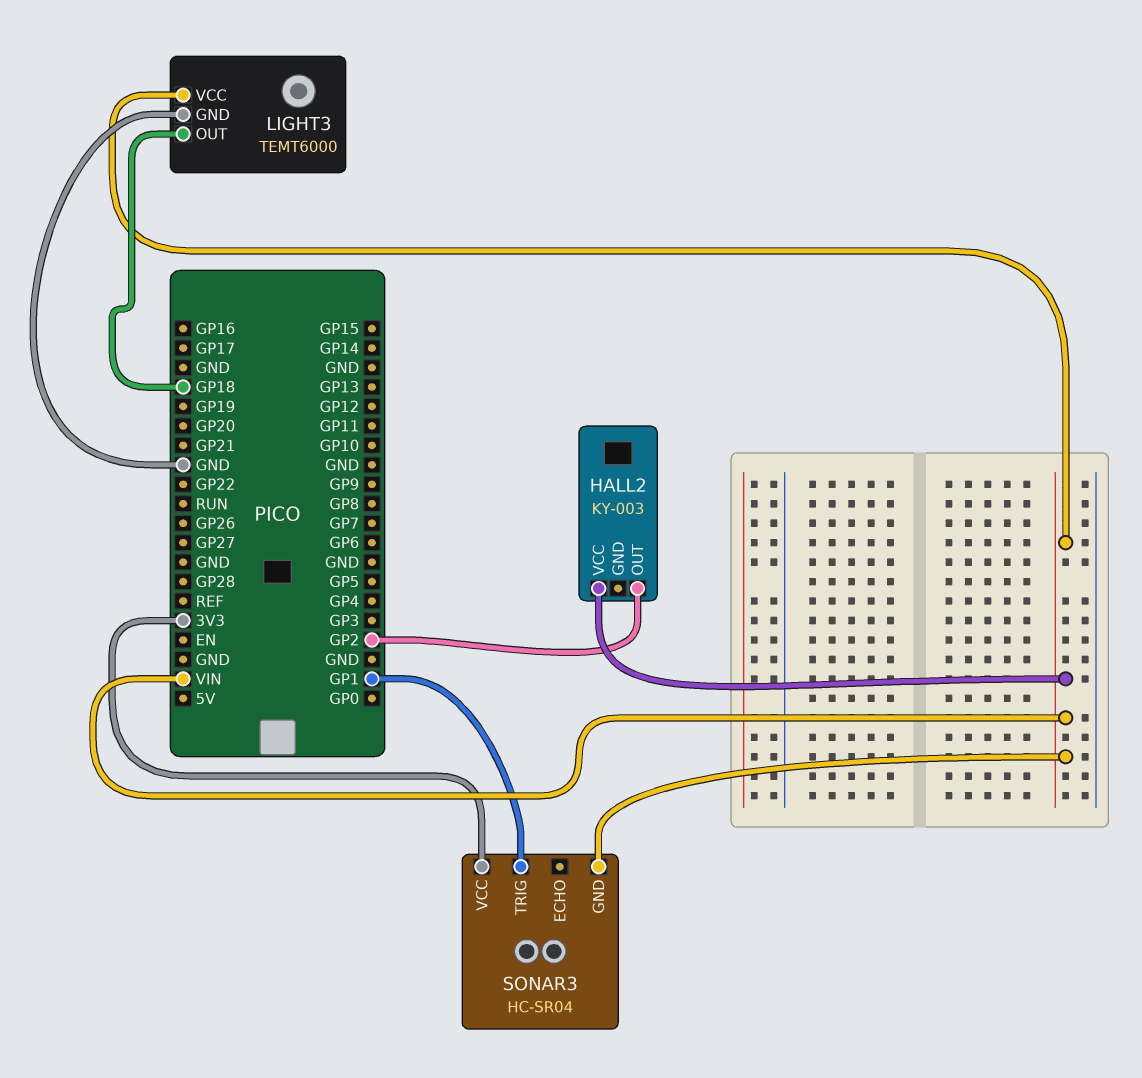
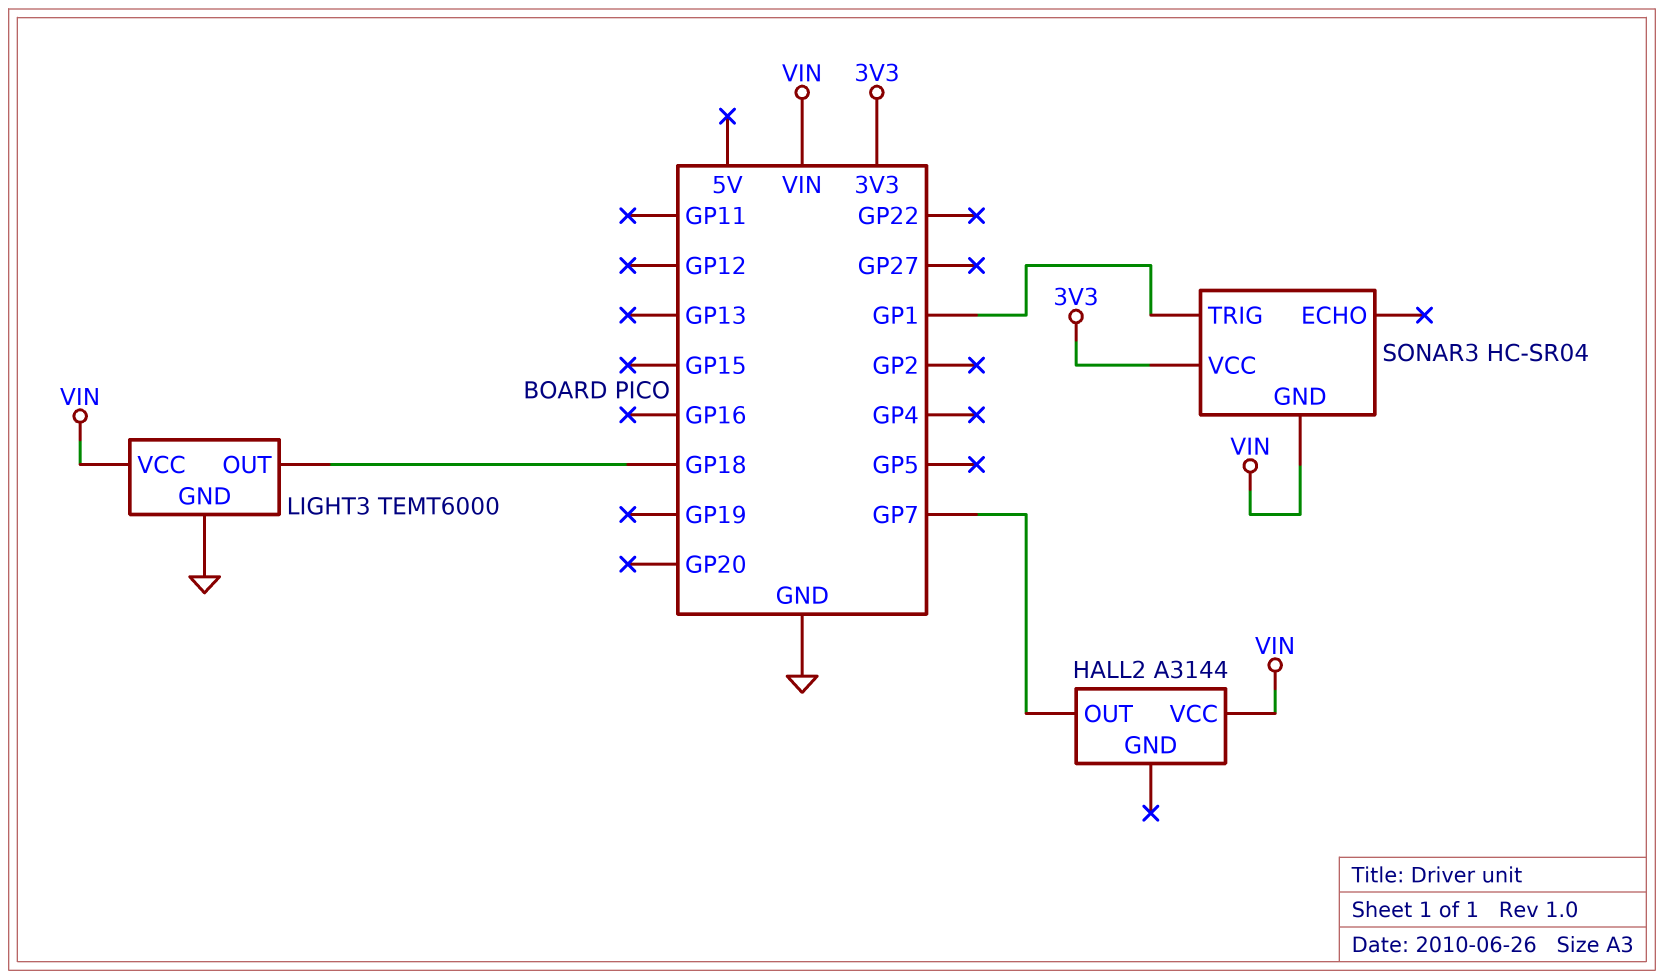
HALL2: KY-003 -> A3144
HALL2 pin OUT: GP2 -> GP7

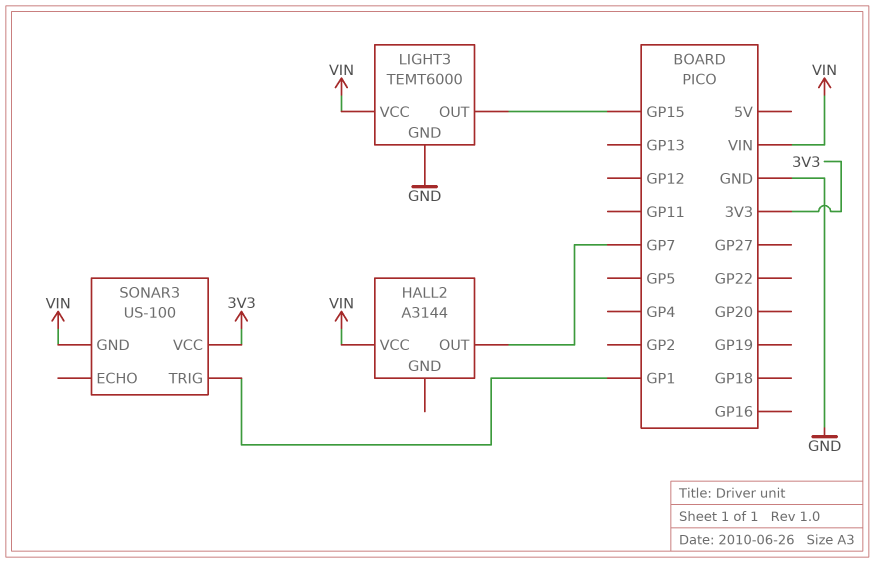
LIGHT3 pin OUT: GP18 -> GP15
SONAR3: HC-SR04 -> US-100

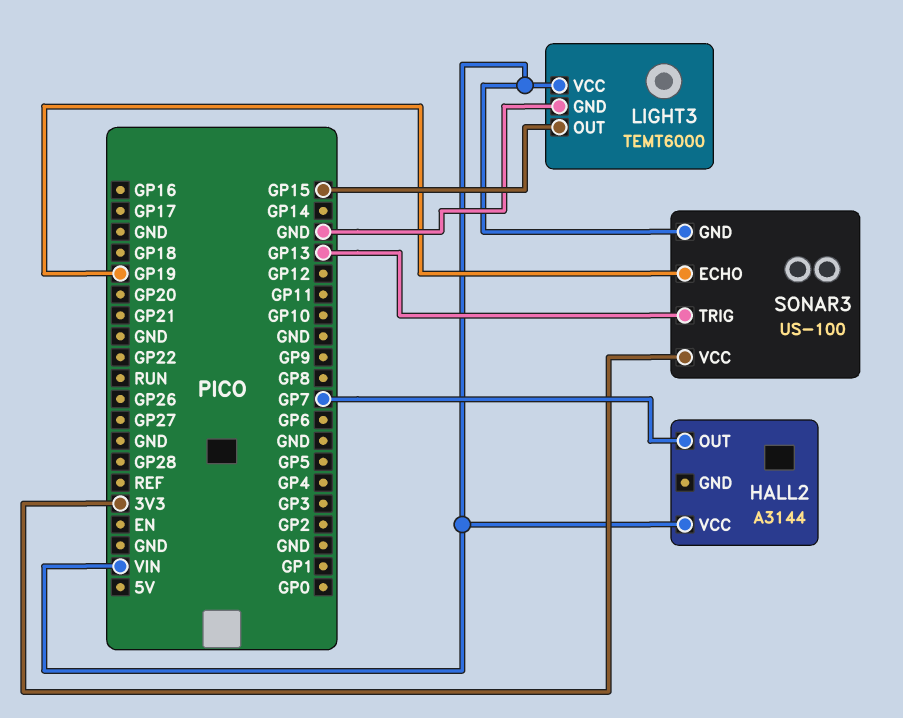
SONAR3 pin ECHO: none -> GP19
SONAR3 pin TRIG: GP1 -> GP13

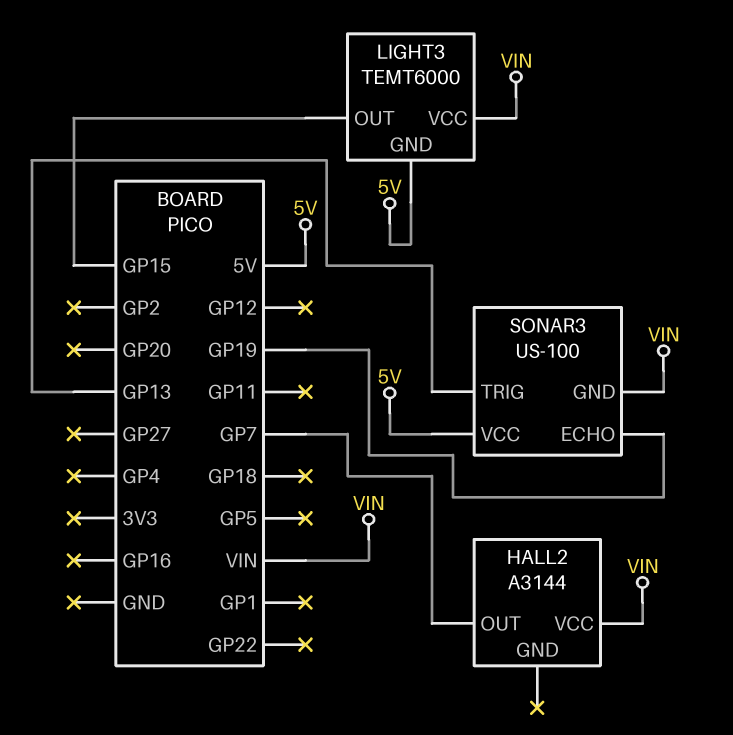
LIGHT3 pin GND: GND -> 5V
SONAR3 pin VCC: 3V3 -> 5V

